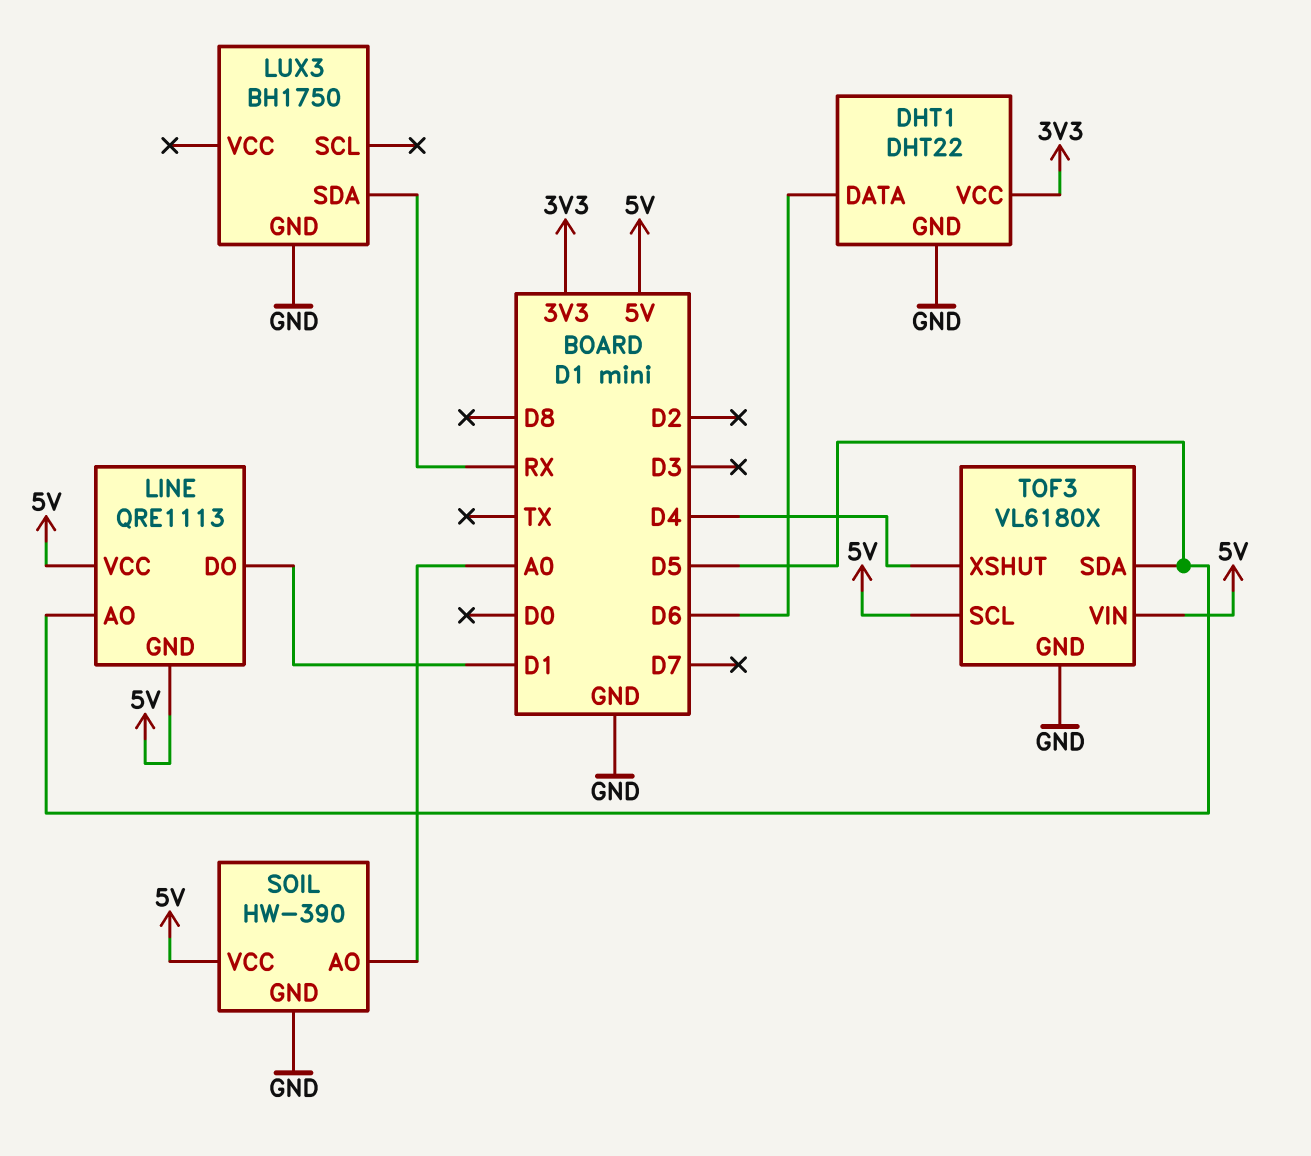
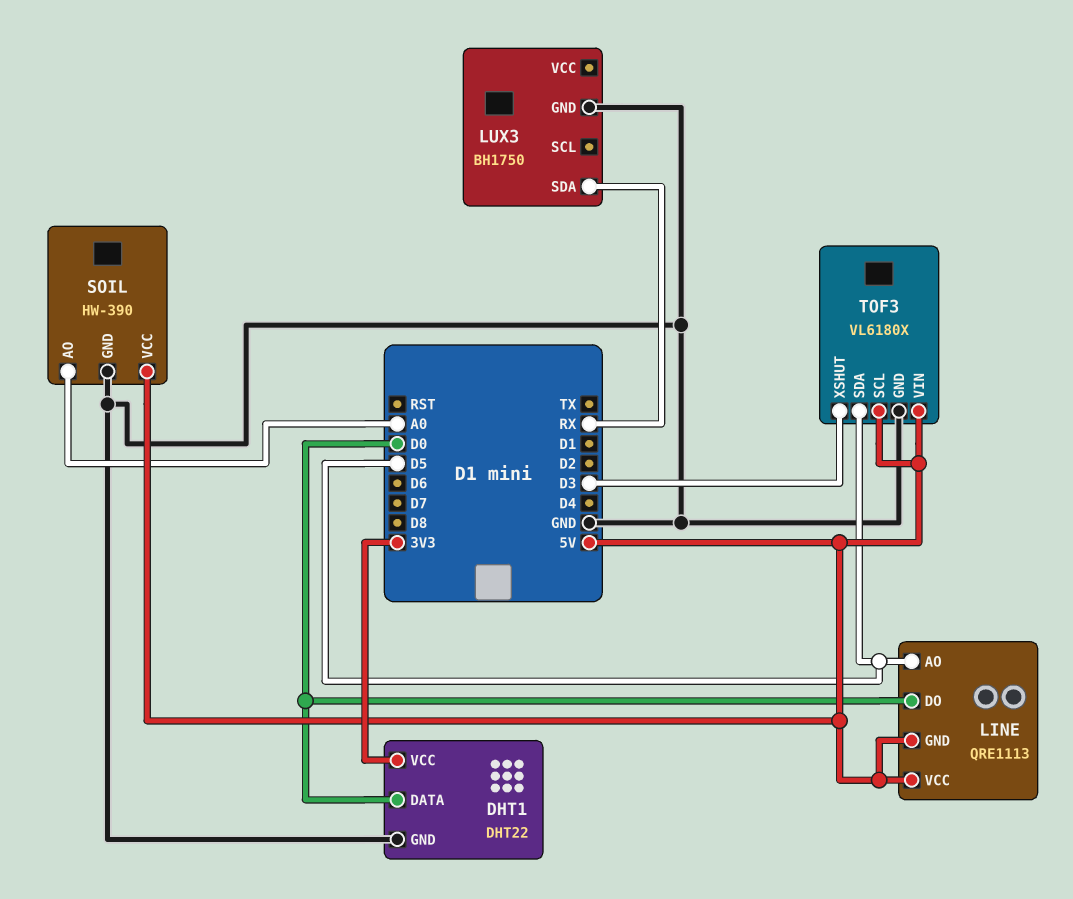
DHT1 pin DATA: D6 -> D0
LINE pin DO: D1 -> D0
TOF3 pin XSHUT: D4 -> D3

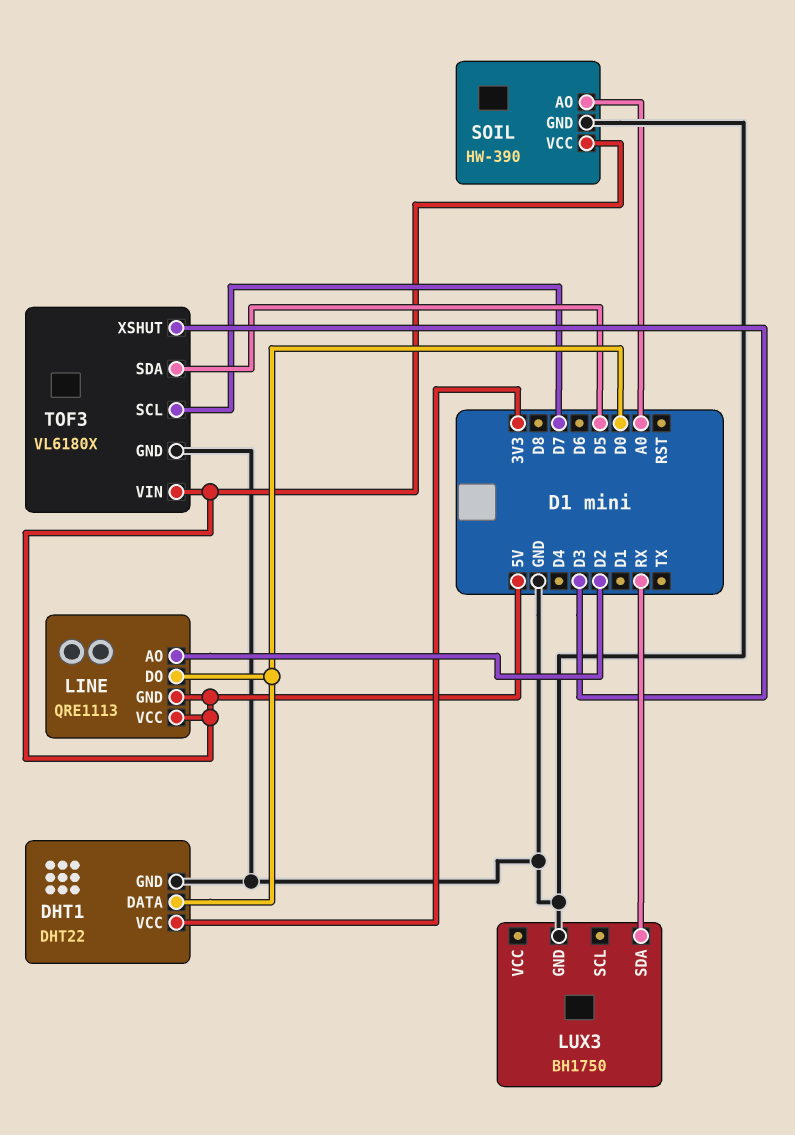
LINE pin AO: D5 -> D2
TOF3 pin SCL: 5V -> D7

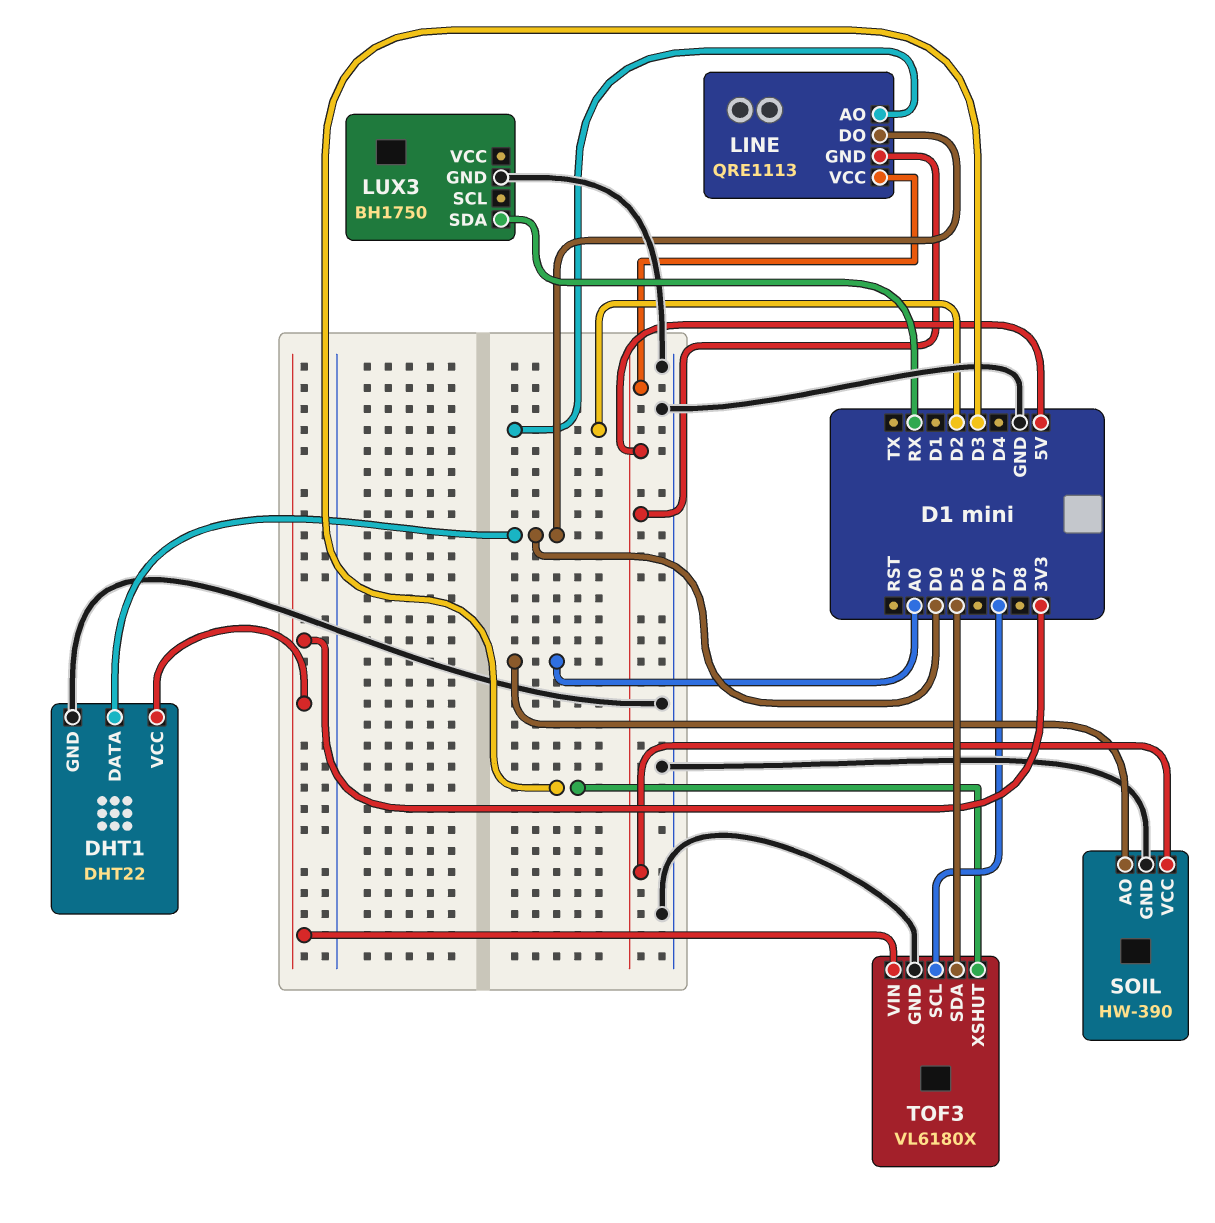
TOF3 pin VIN: 5V -> 3V3

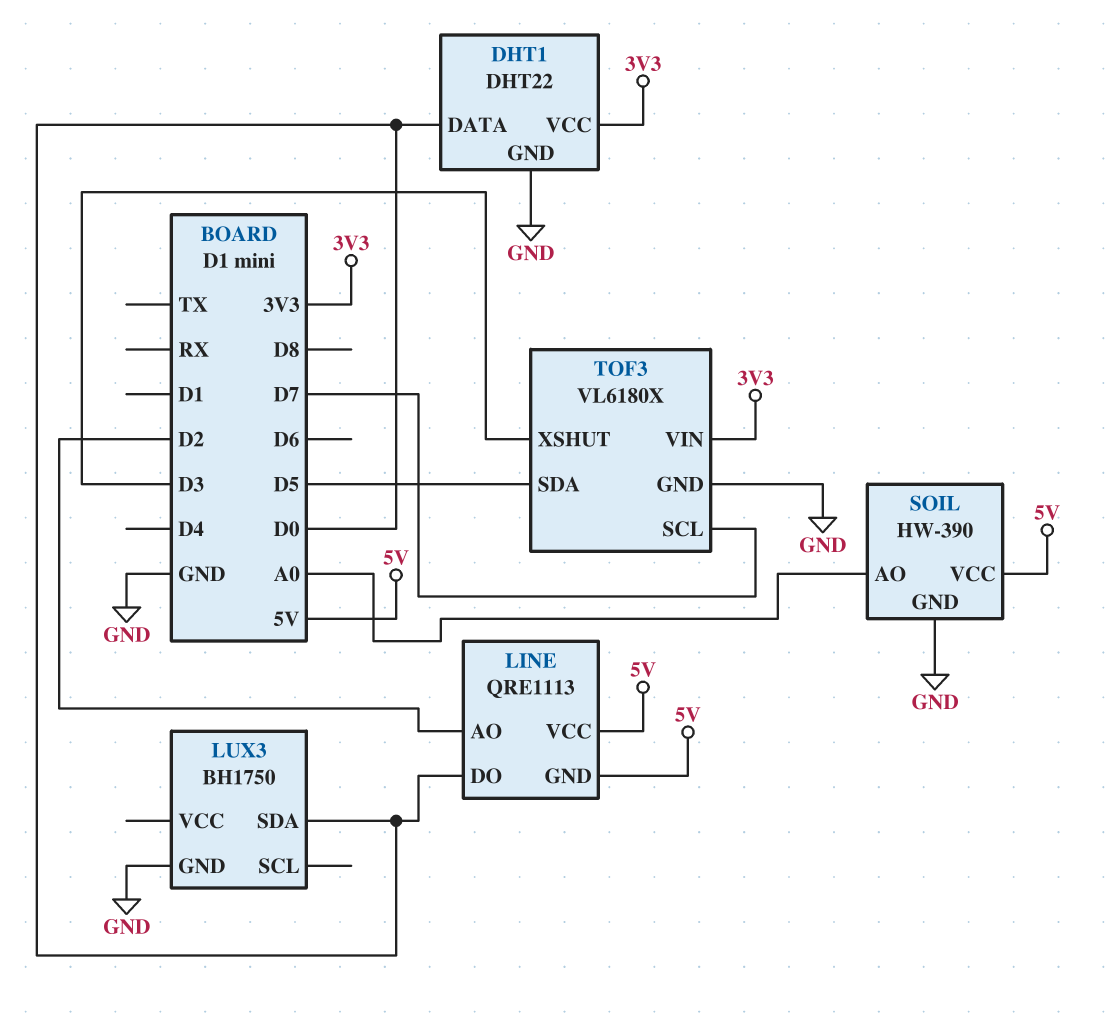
LUX3 pin SDA: RX -> D0

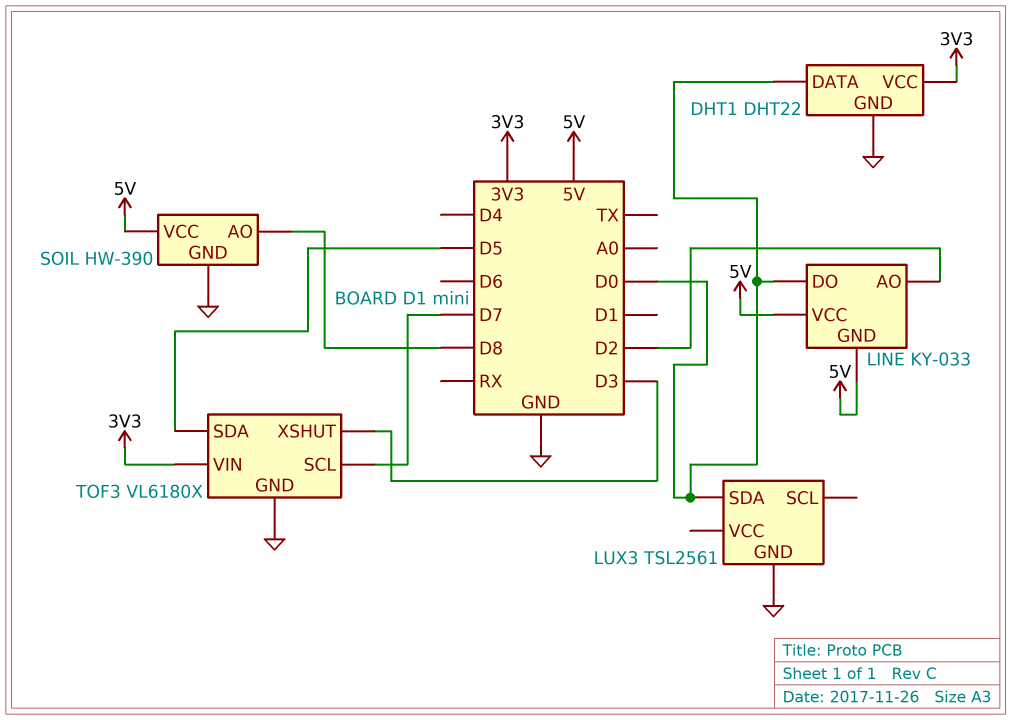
LINE: QRE1113 -> KY-033
LUX3: BH1750 -> TSL2561
SOIL pin AO: A0 -> D8

